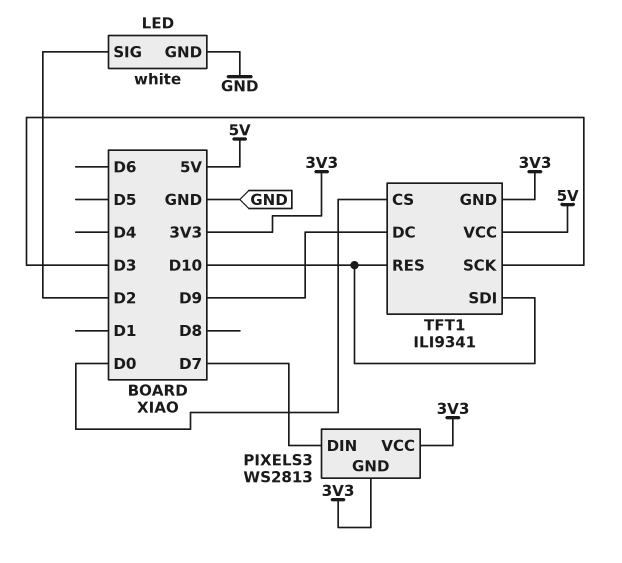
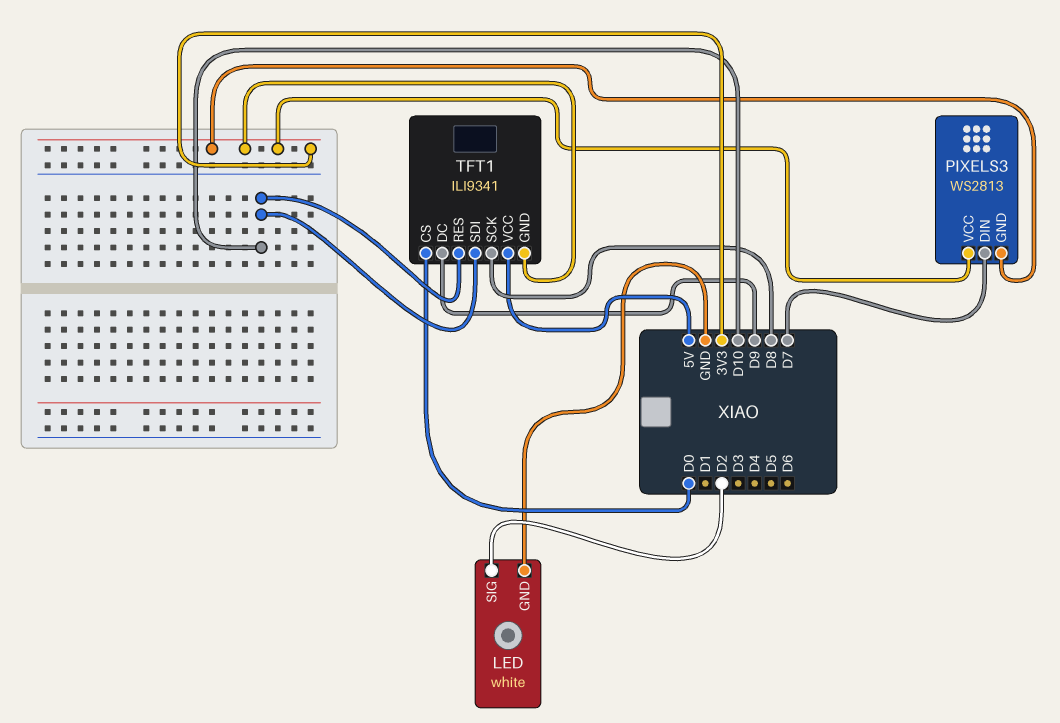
TFT1 pin SCK: D3 -> D8

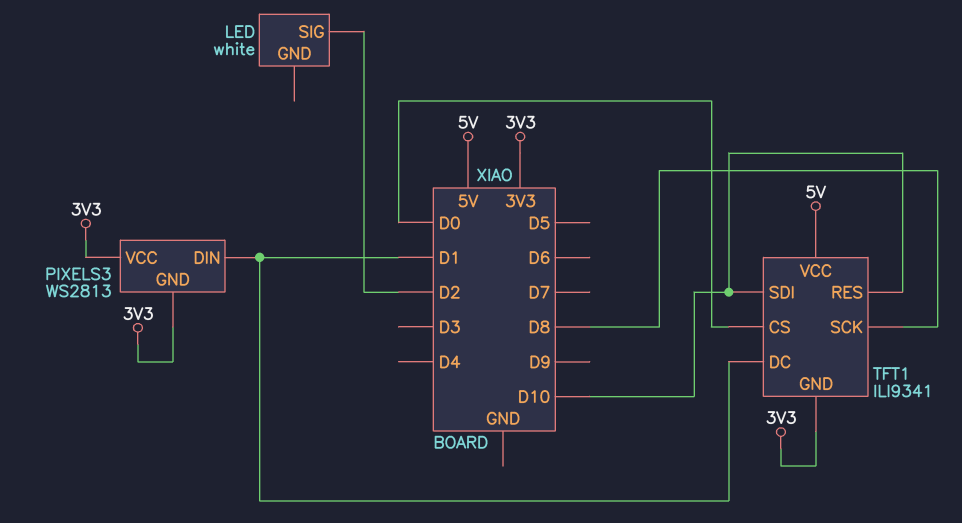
LED pin GND: GND -> none
PIXELS3 pin DIN: D7 -> D1
TFT1 pin DC: D9 -> D1

